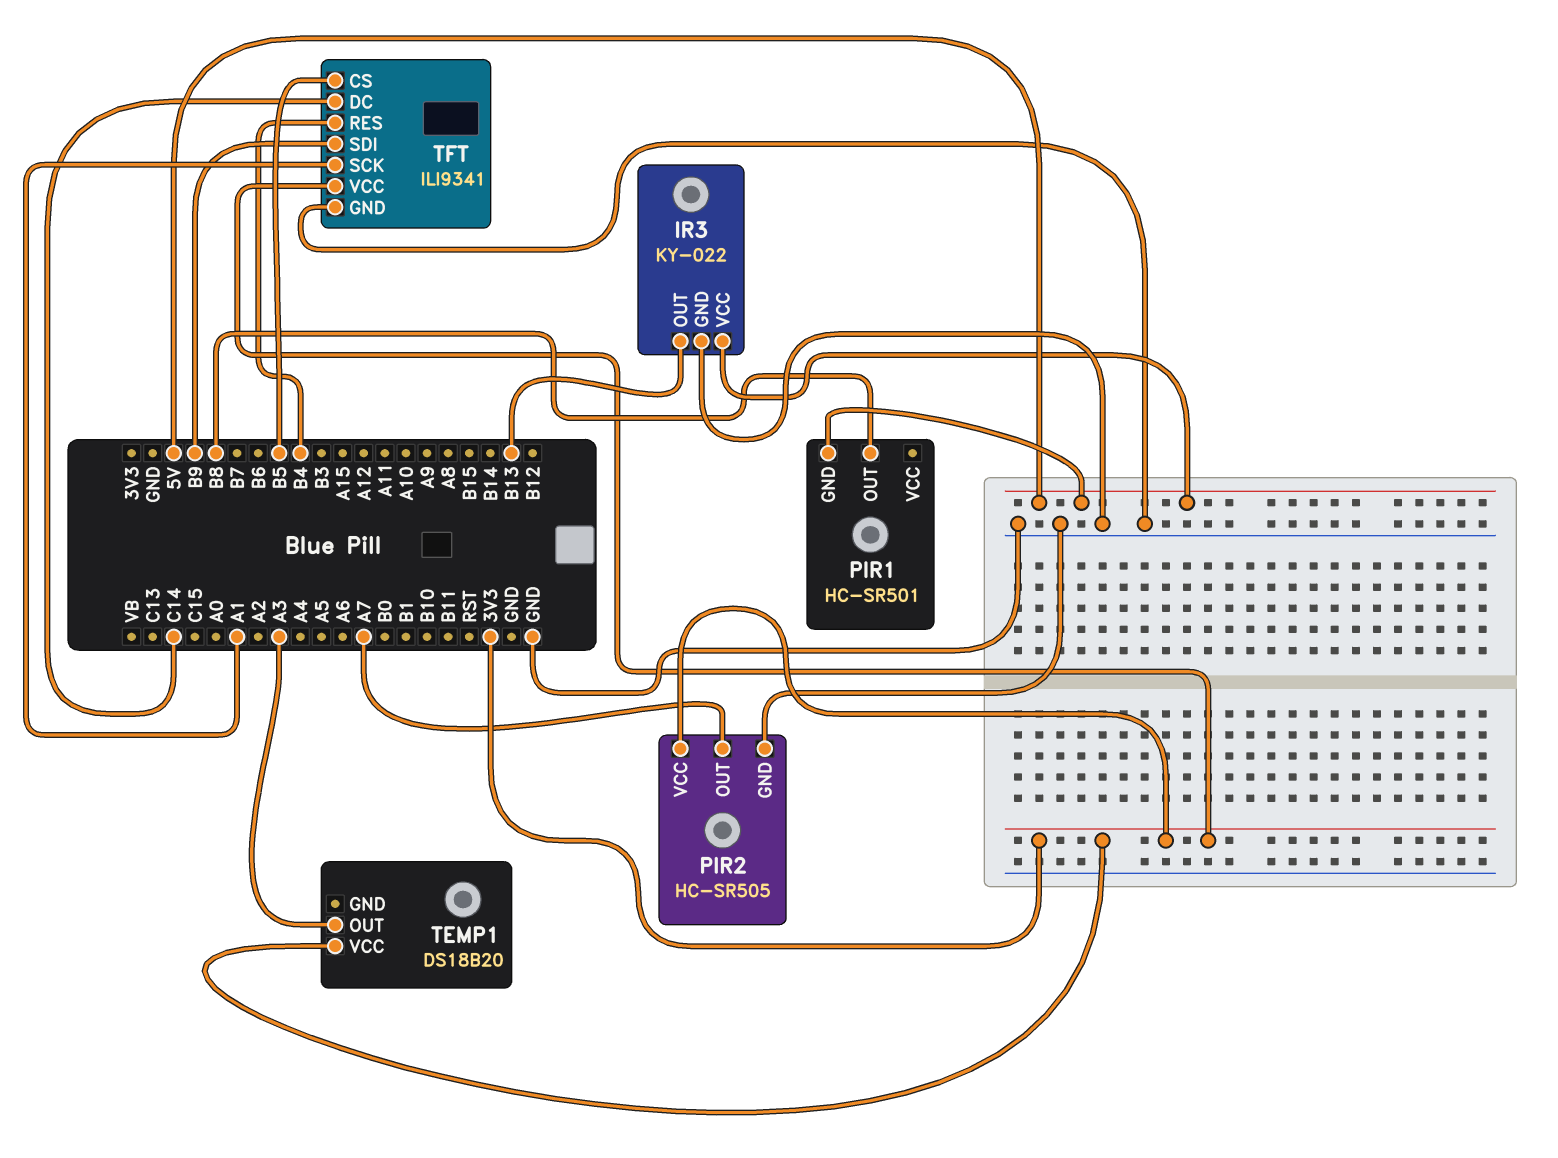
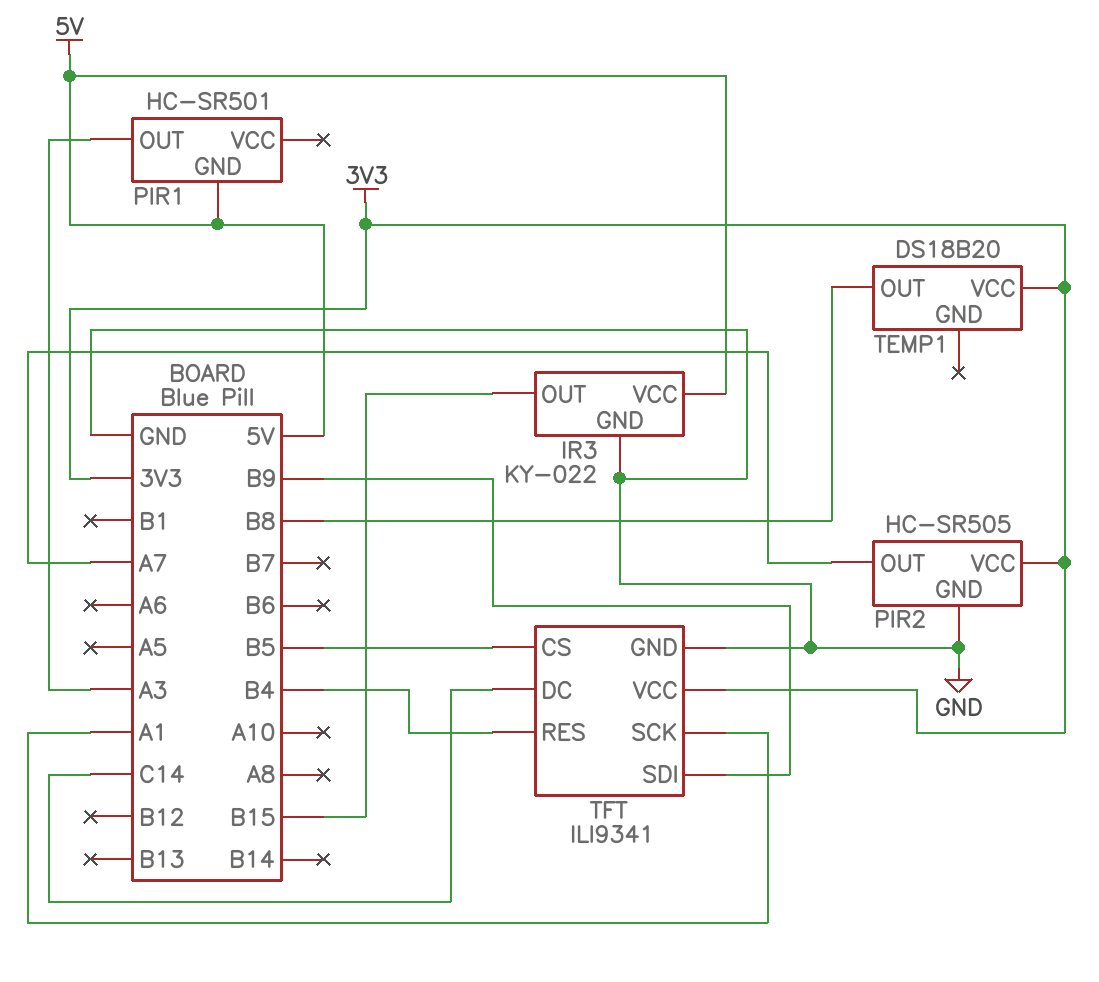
IR3 pin OUT: B13 -> B15
PIR1 pin OUT: B8 -> A3
TEMP1 pin OUT: A3 -> B8

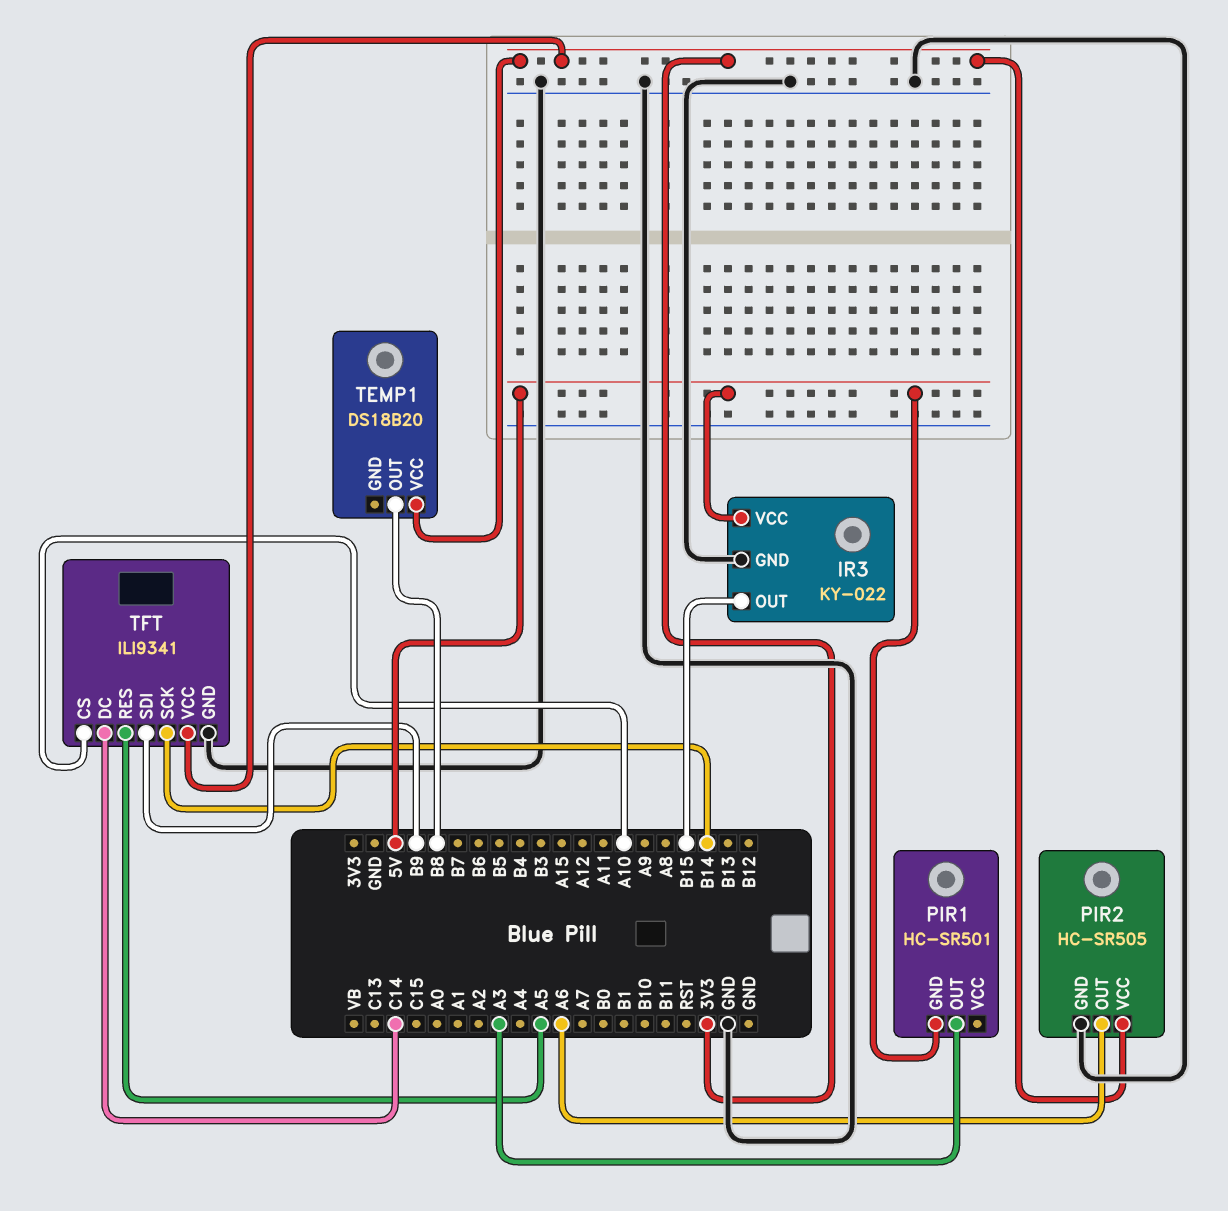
PIR2 pin OUT: A7 -> A6
TFT pin CS: B5 -> A10
TFT pin RES: B4 -> A5
TFT pin SCK: A1 -> B14

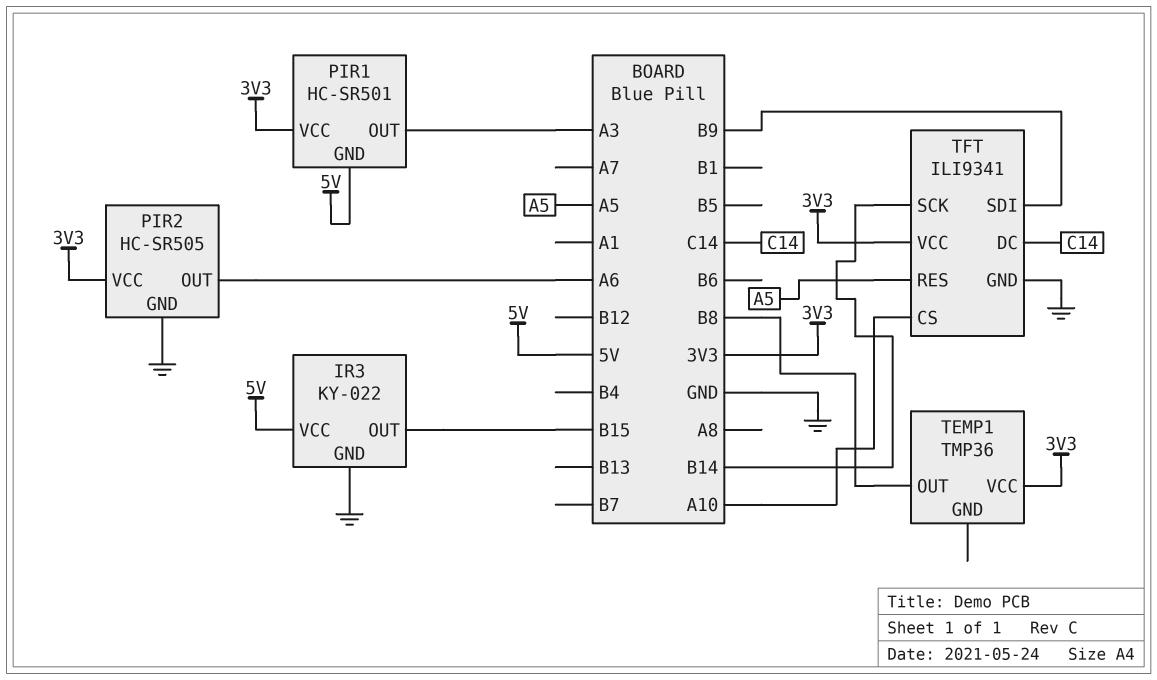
PIR1 pin VCC: none -> 3V3
TEMP1: DS18B20 -> TMP36

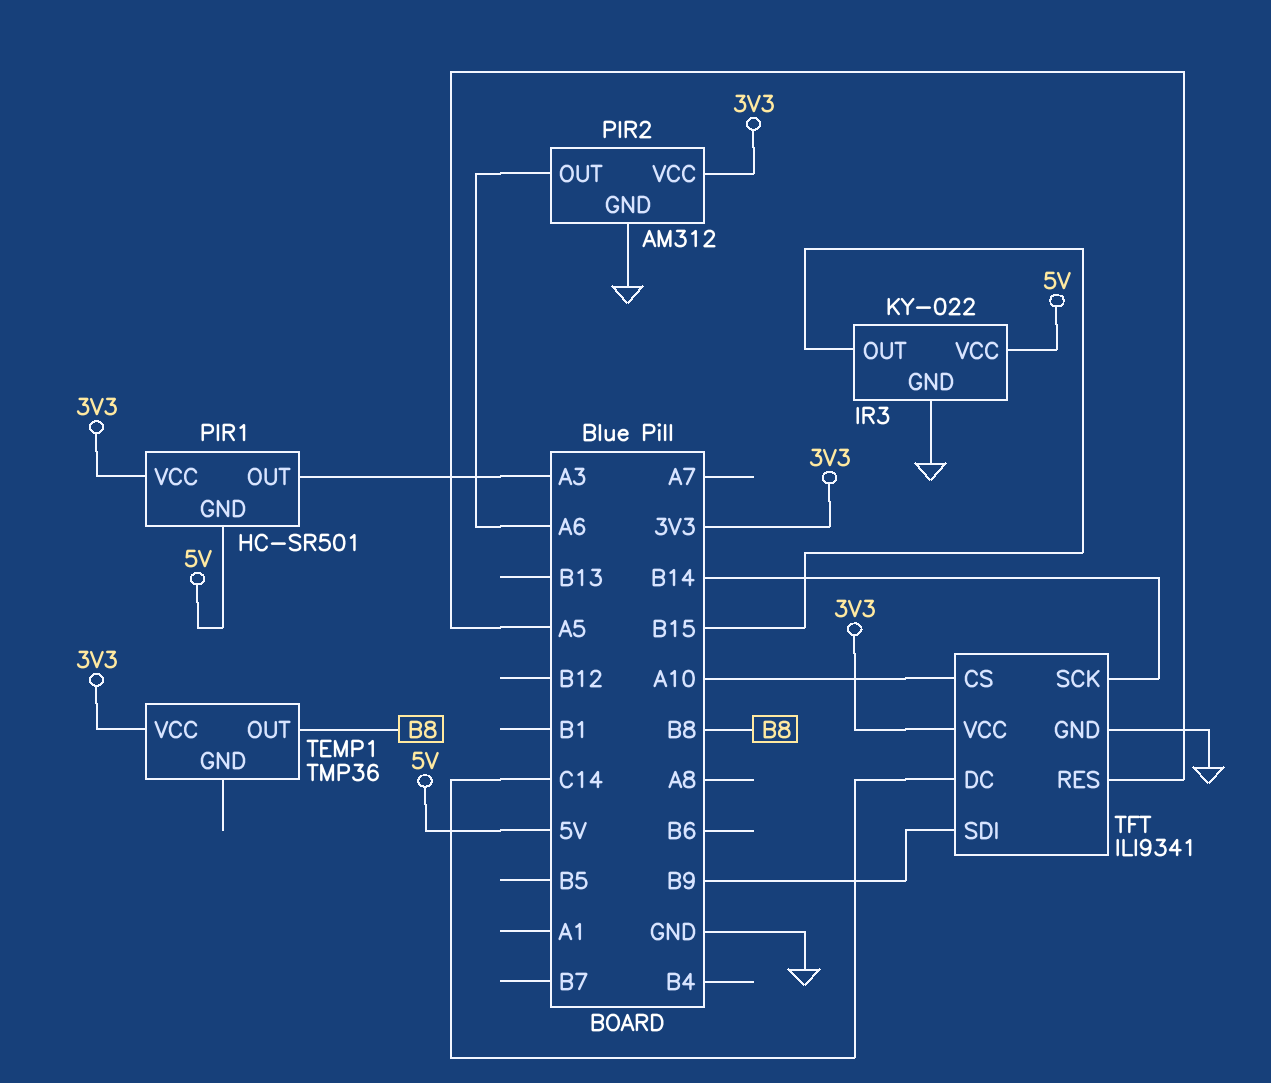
PIR2: HC-SR505 -> AM312

